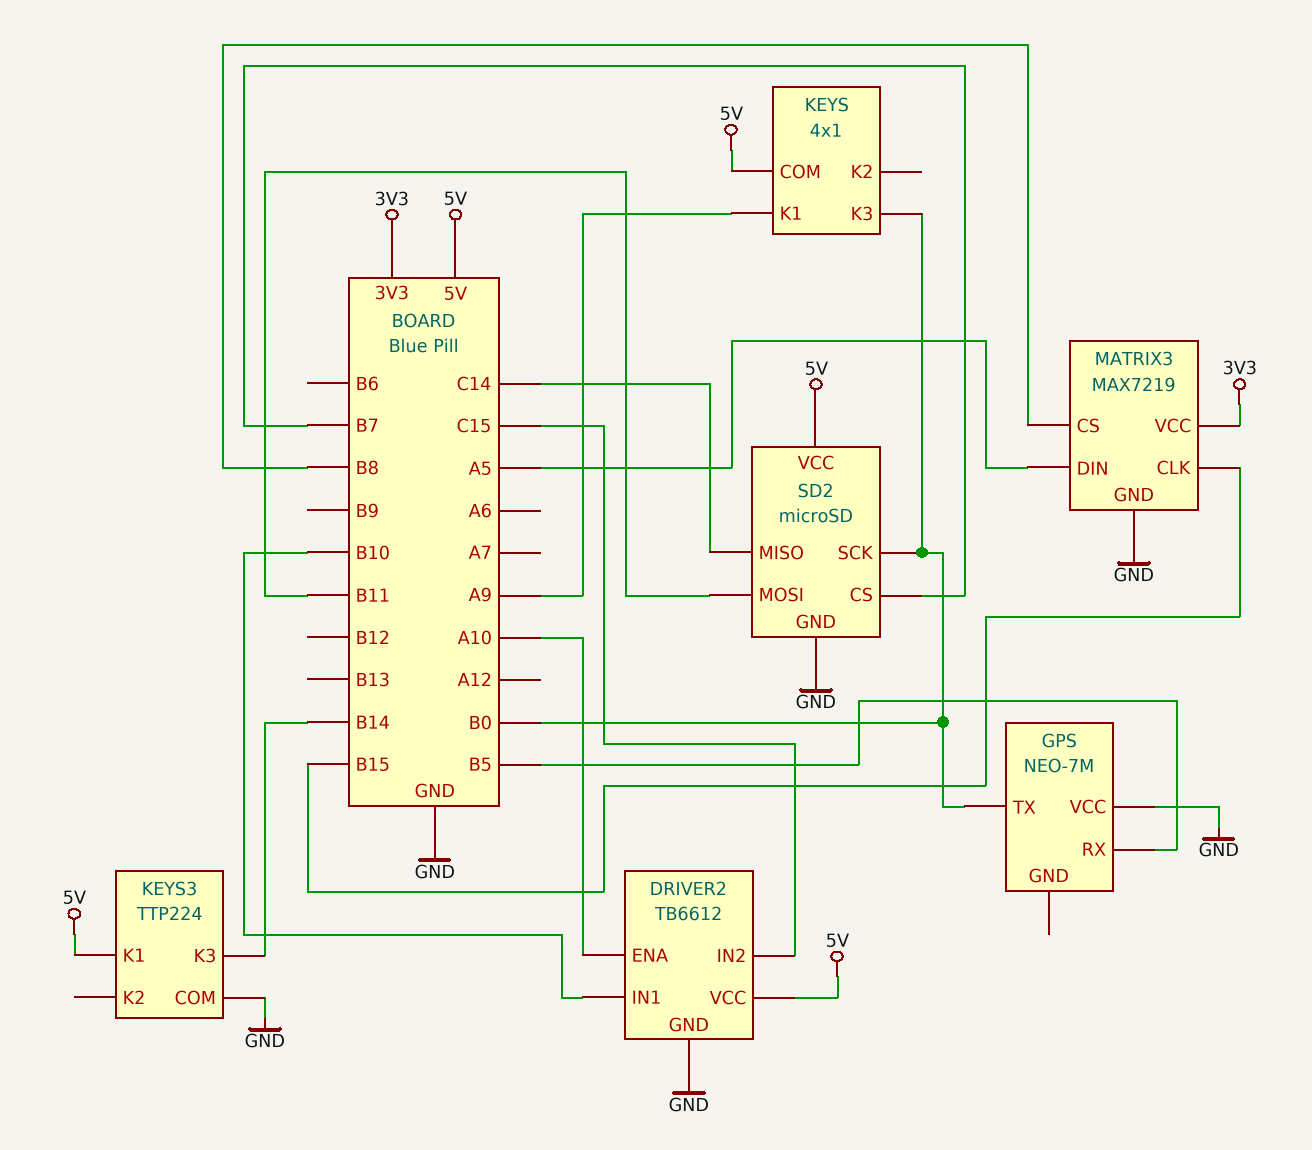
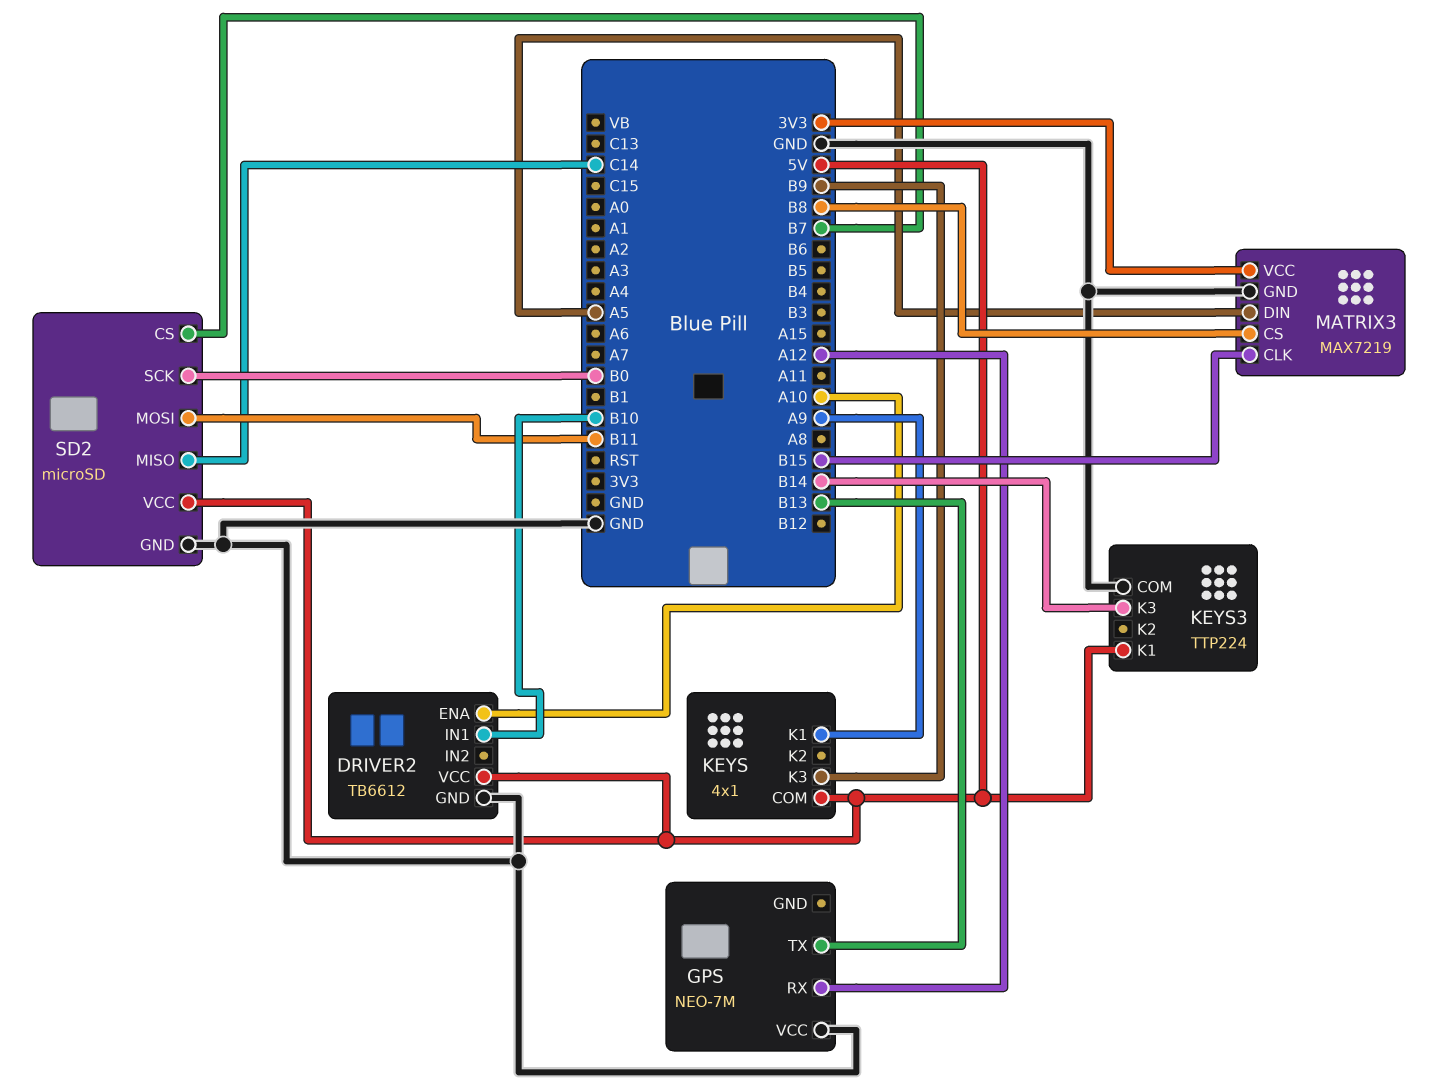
DRIVER2 pin IN2: C15 -> none
GPS pin RX: B5 -> A12
GPS pin TX: B0 -> B13
KEYS pin K3: B0 -> B9

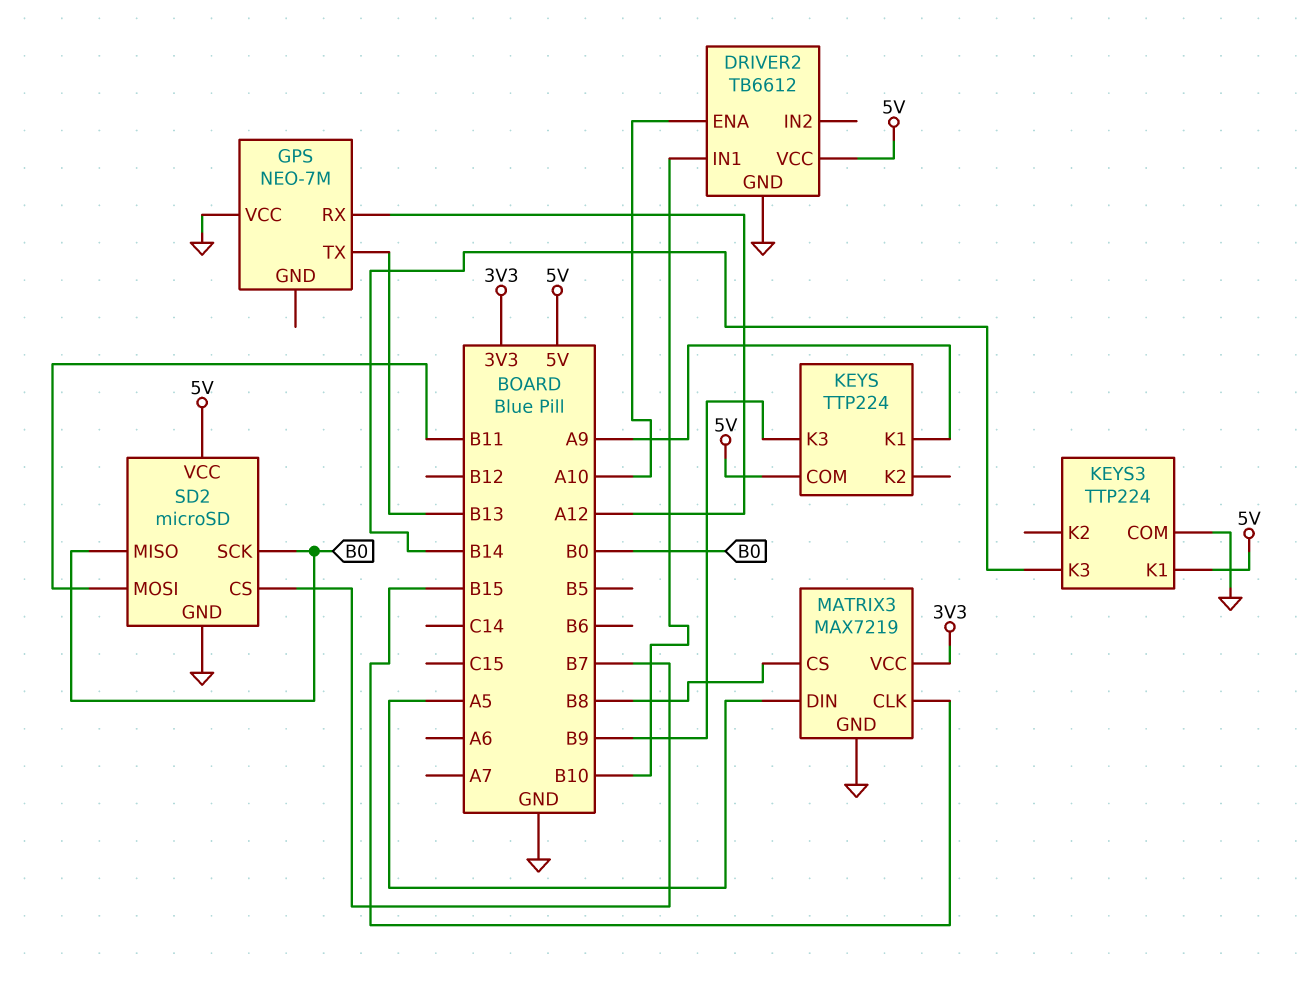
KEYS: 4x1 -> TTP224
SD2 pin MISO: C14 -> B0

